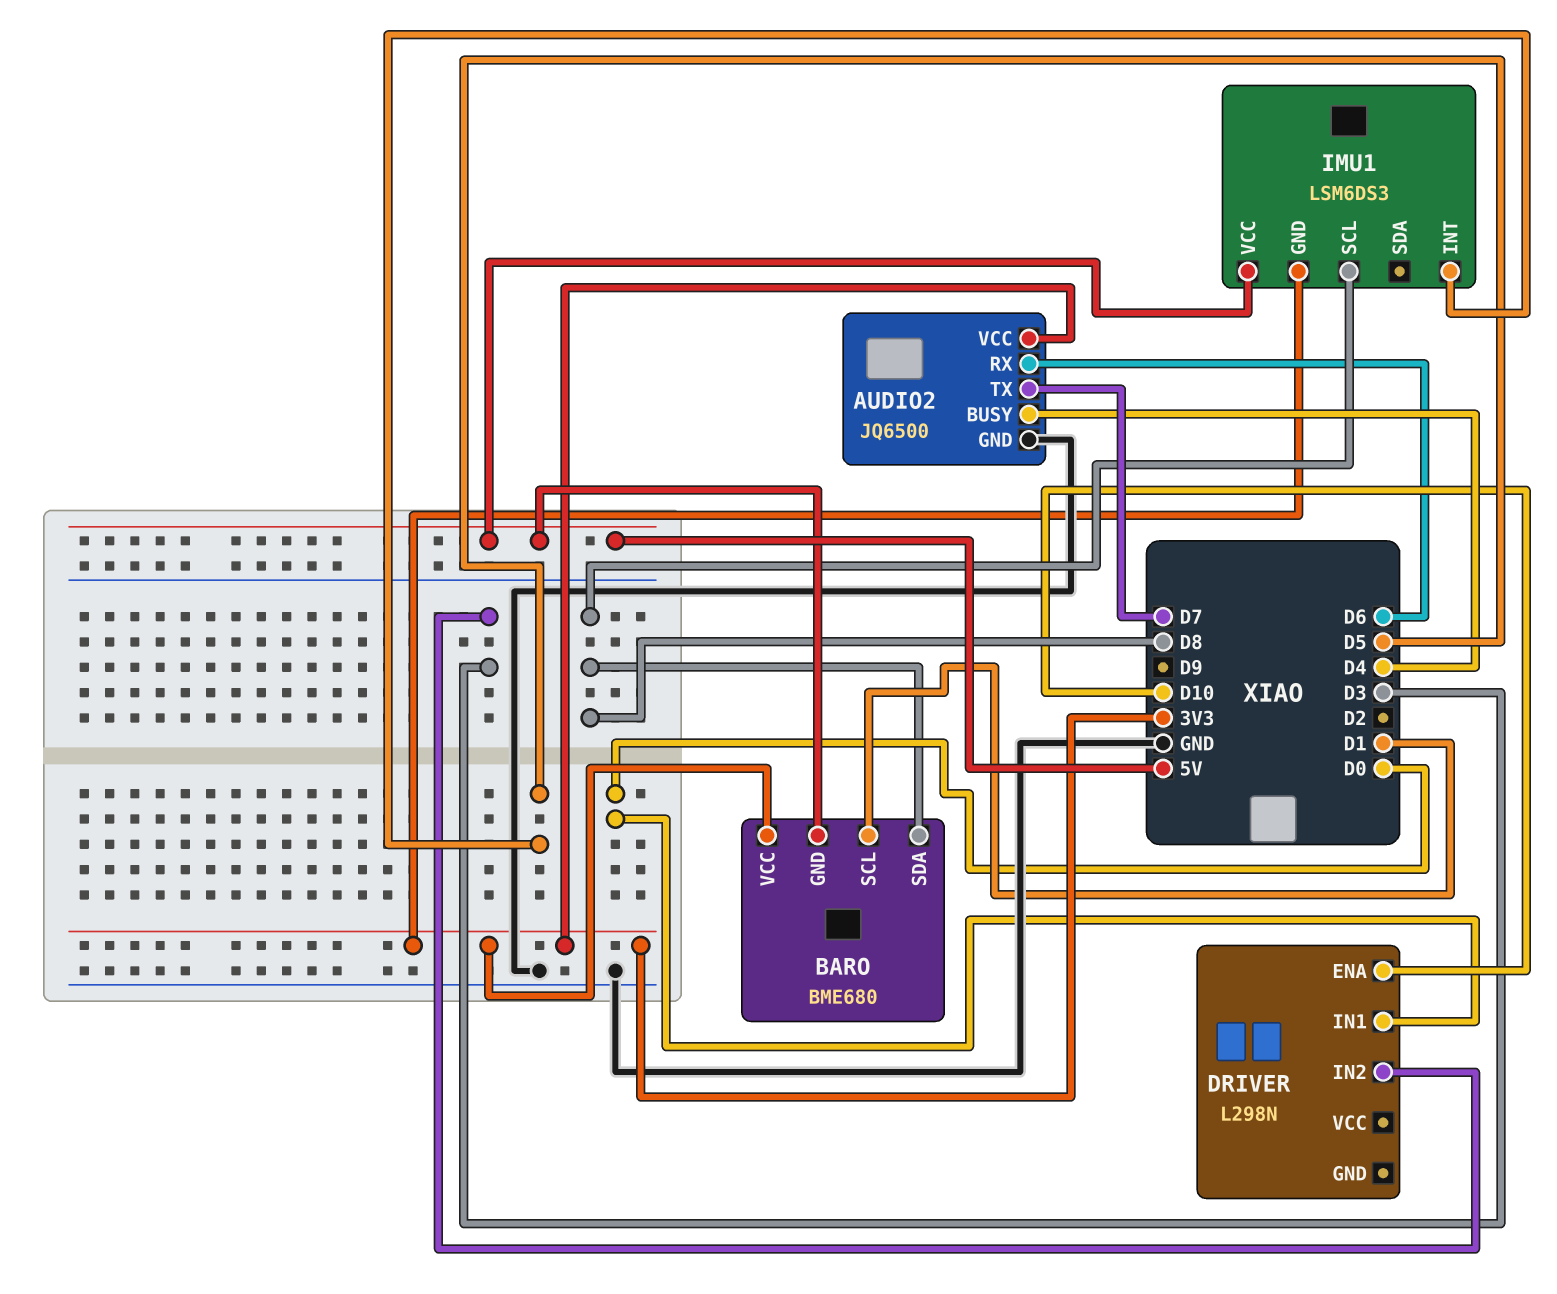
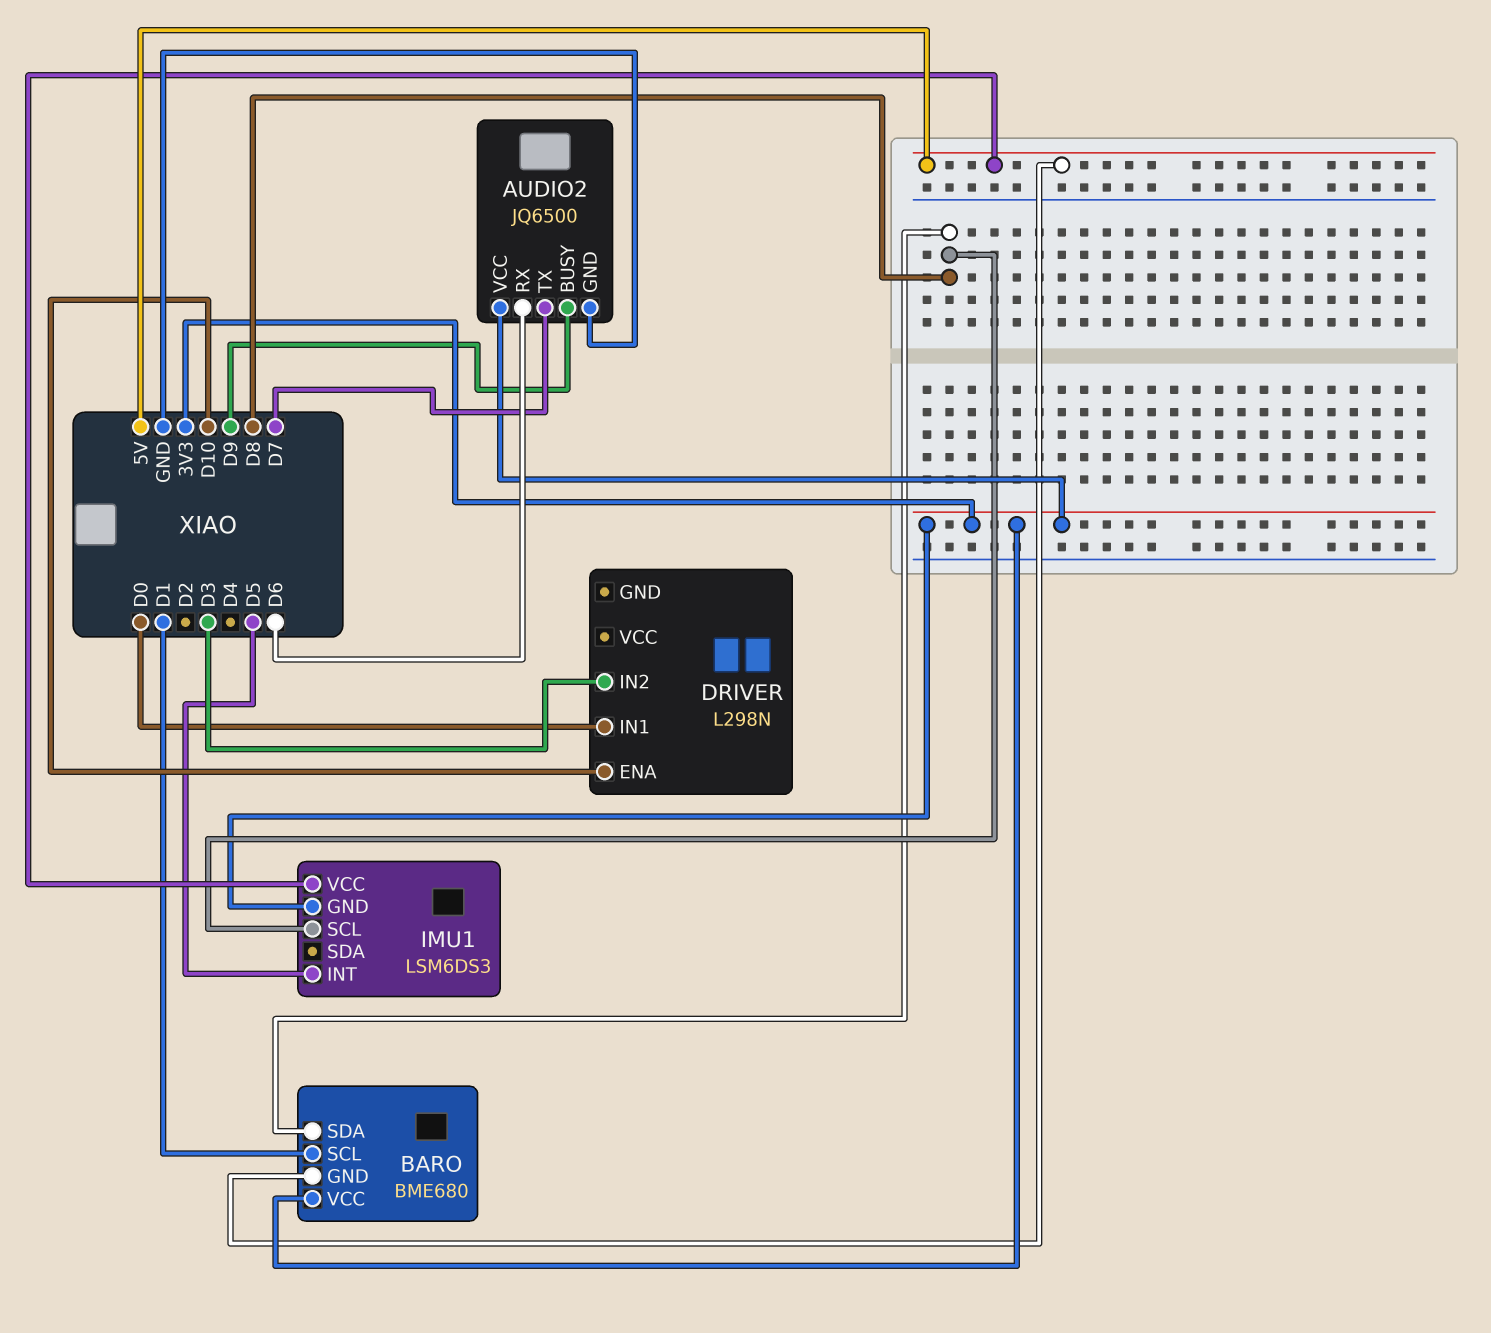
AUDIO2 pin BUSY: D4 -> D9

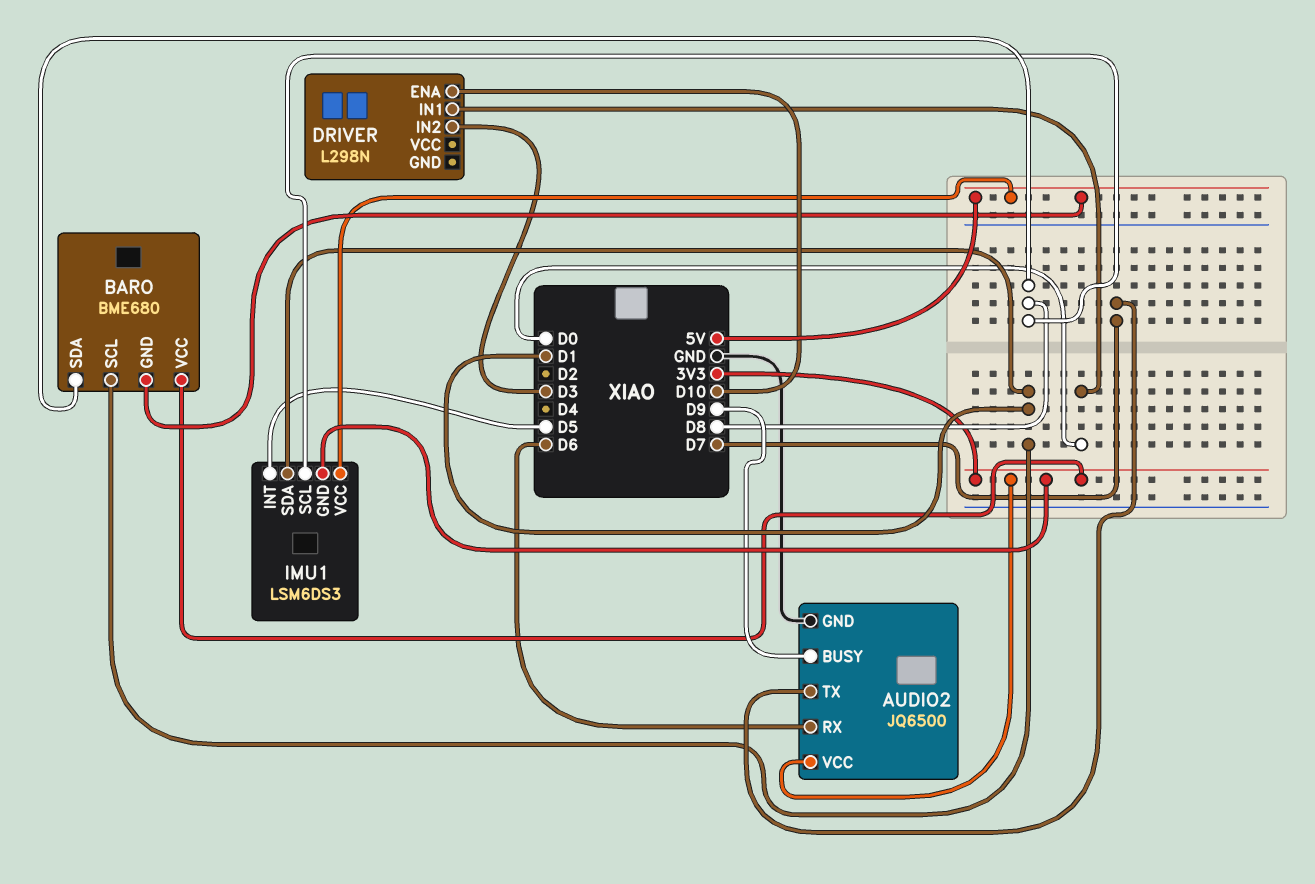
IMU1 pin SDA: none -> D1

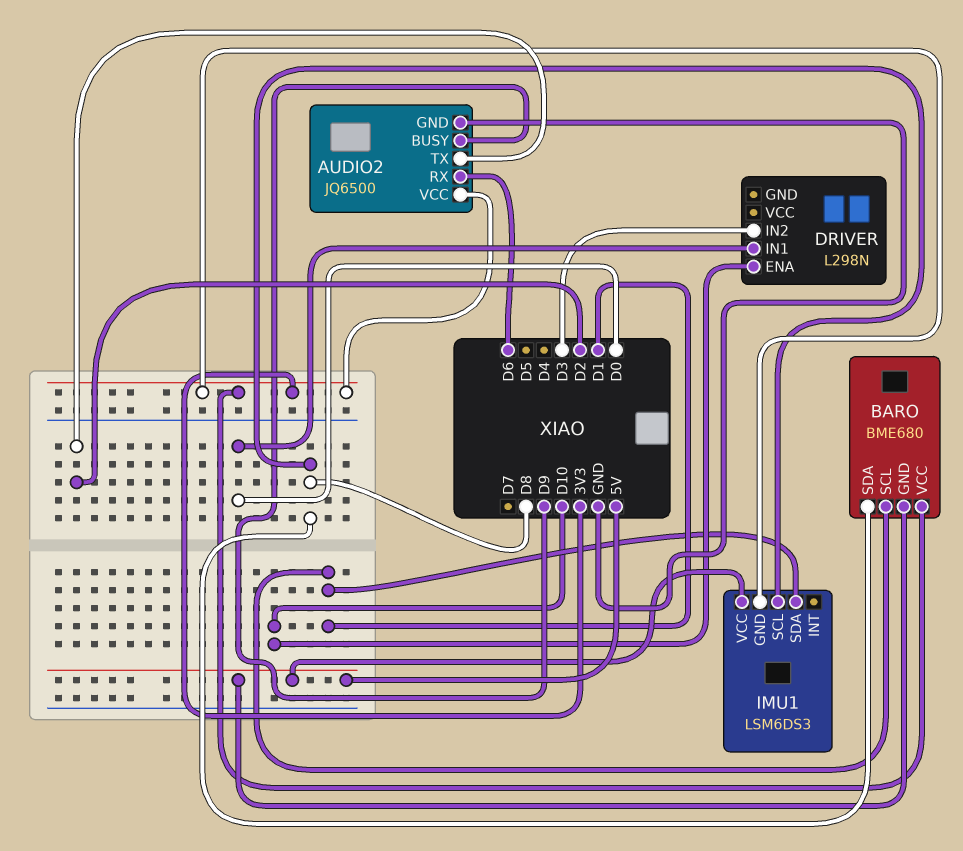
AUDIO2 pin TX: D7 -> D2
IMU1 pin INT: D5 -> none

